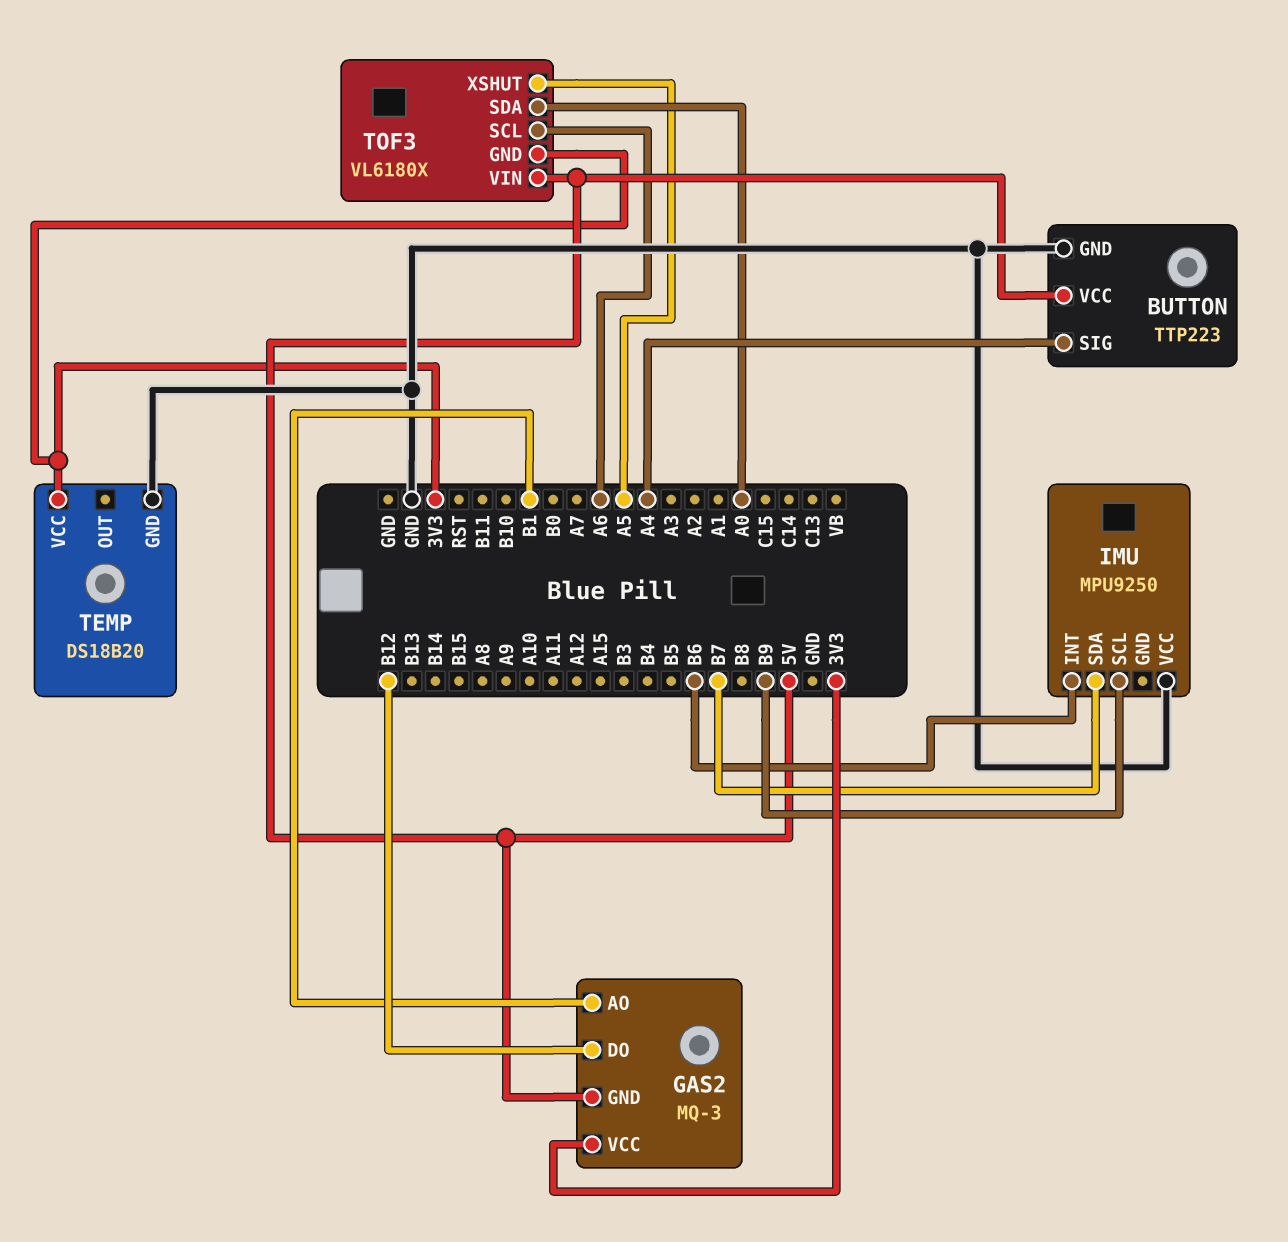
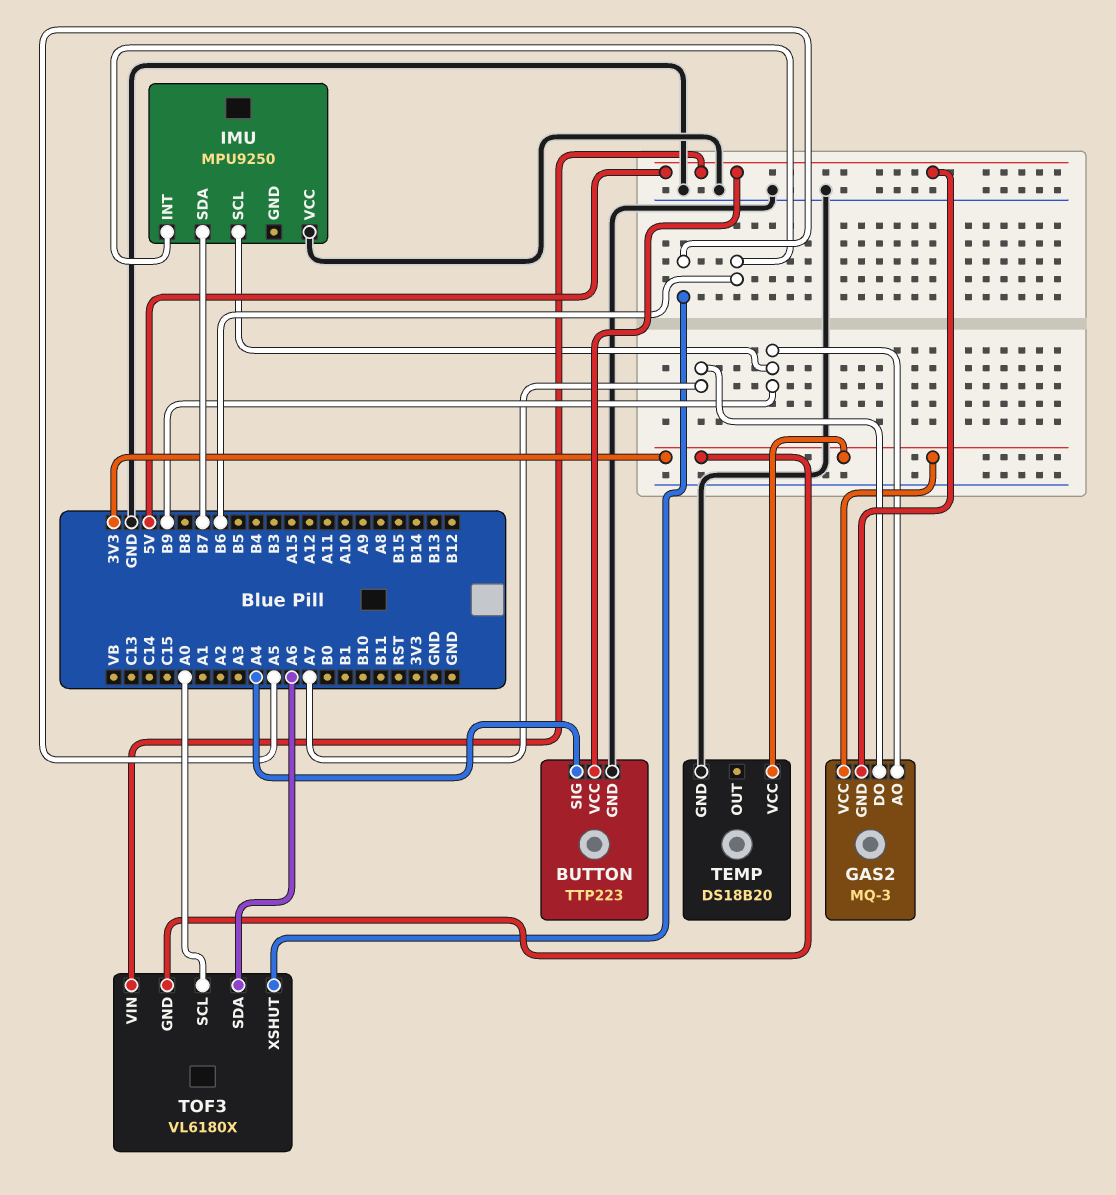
GAS2 pin AO: B1 -> B9
GAS2 pin DO: B12 -> A7
TOF3 pin SCL: A6 -> A0
TOF3 pin SDA: A0 -> A6

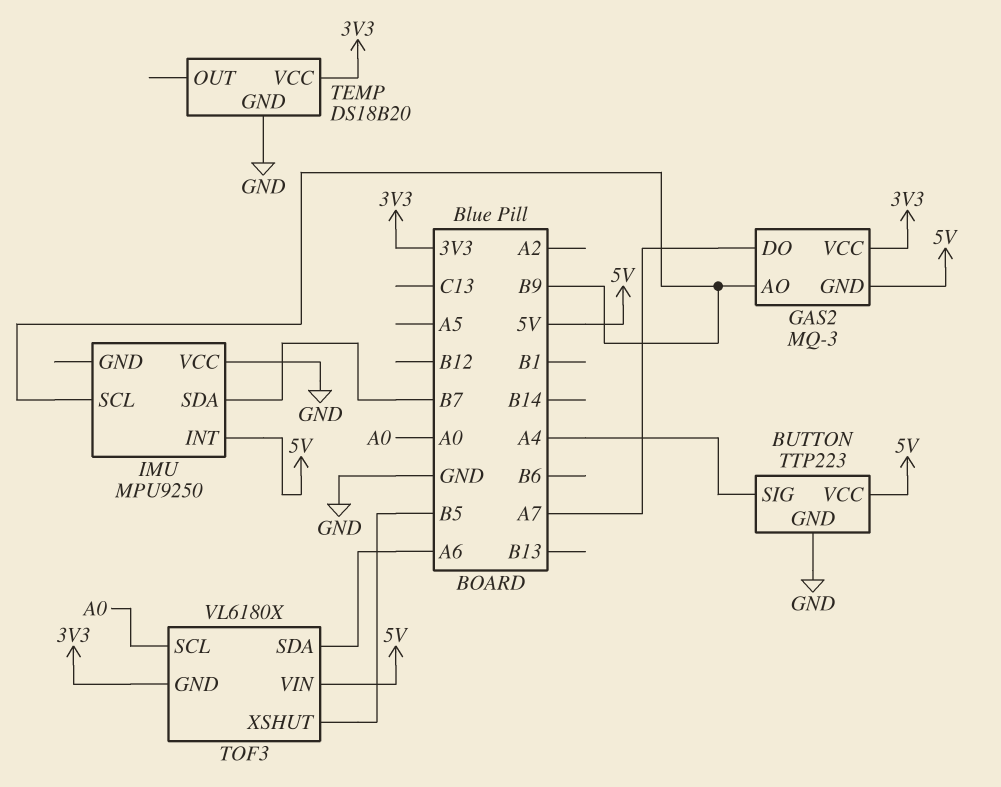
IMU pin INT: B6 -> 5V
TOF3 pin XSHUT: A5 -> B5

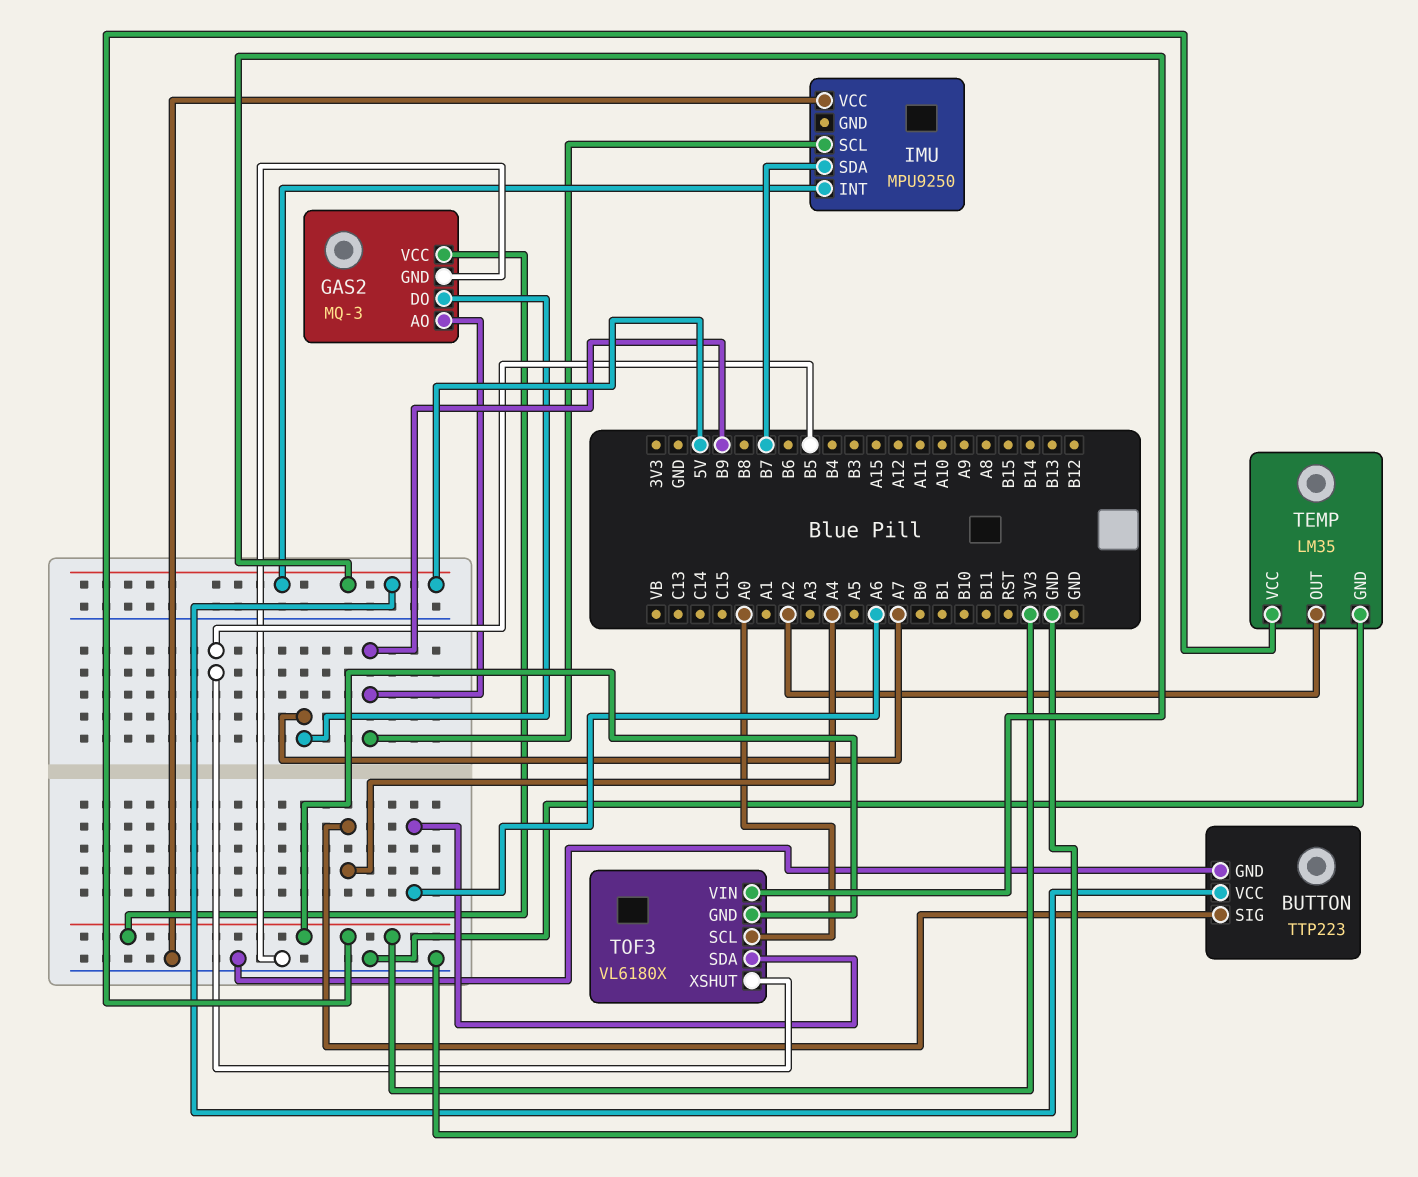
GAS2 pin GND: 5V -> GND
TEMP: DS18B20 -> LM35
TEMP pin OUT: none -> A2

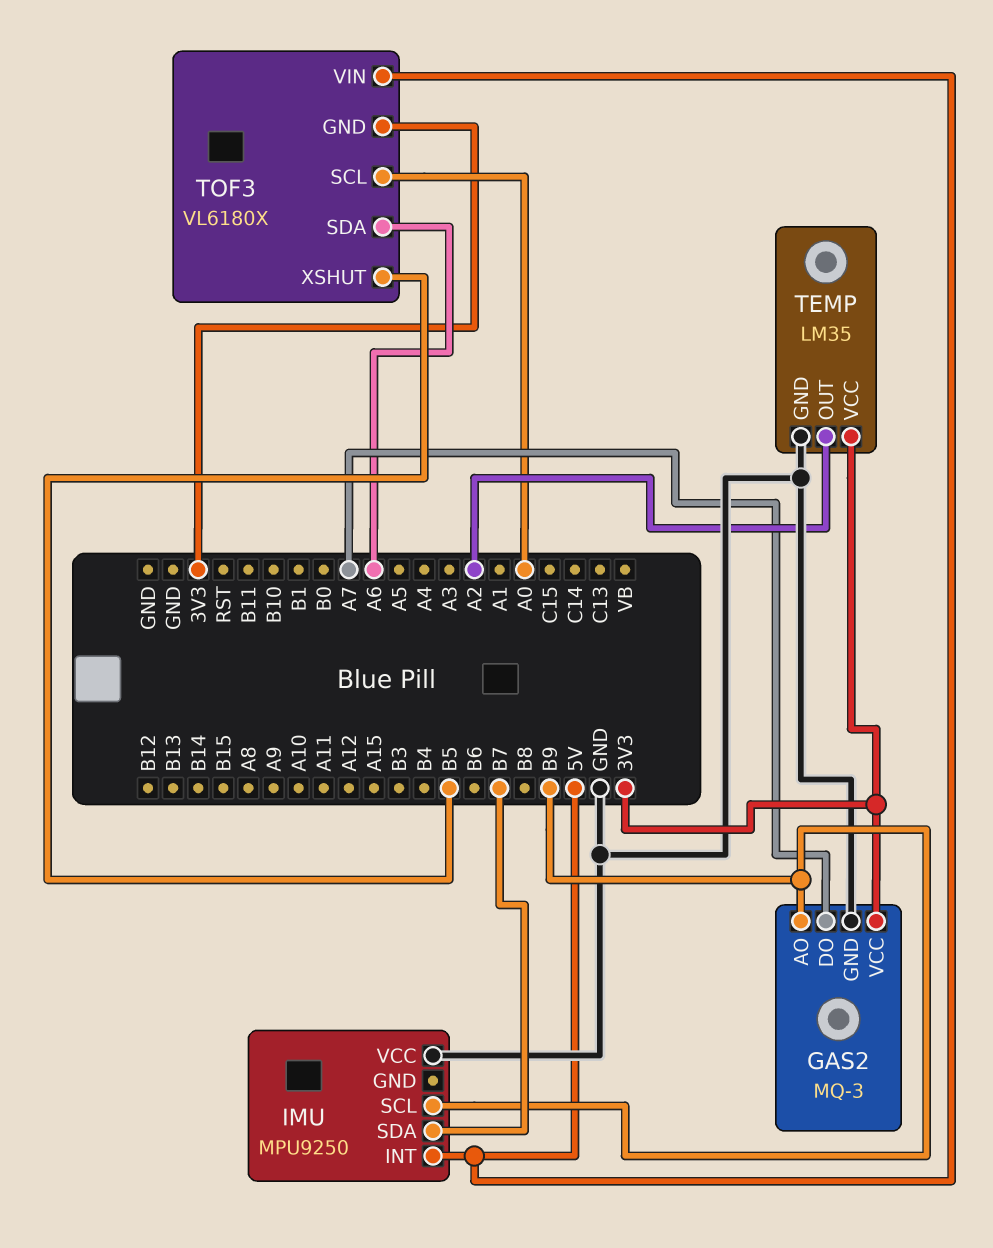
BUTTON: TTP223 -> none
BUTTON pin GND: GND -> none
BUTTON pin SIG: A4 -> none
BUTTON pin VCC: 5V -> none

